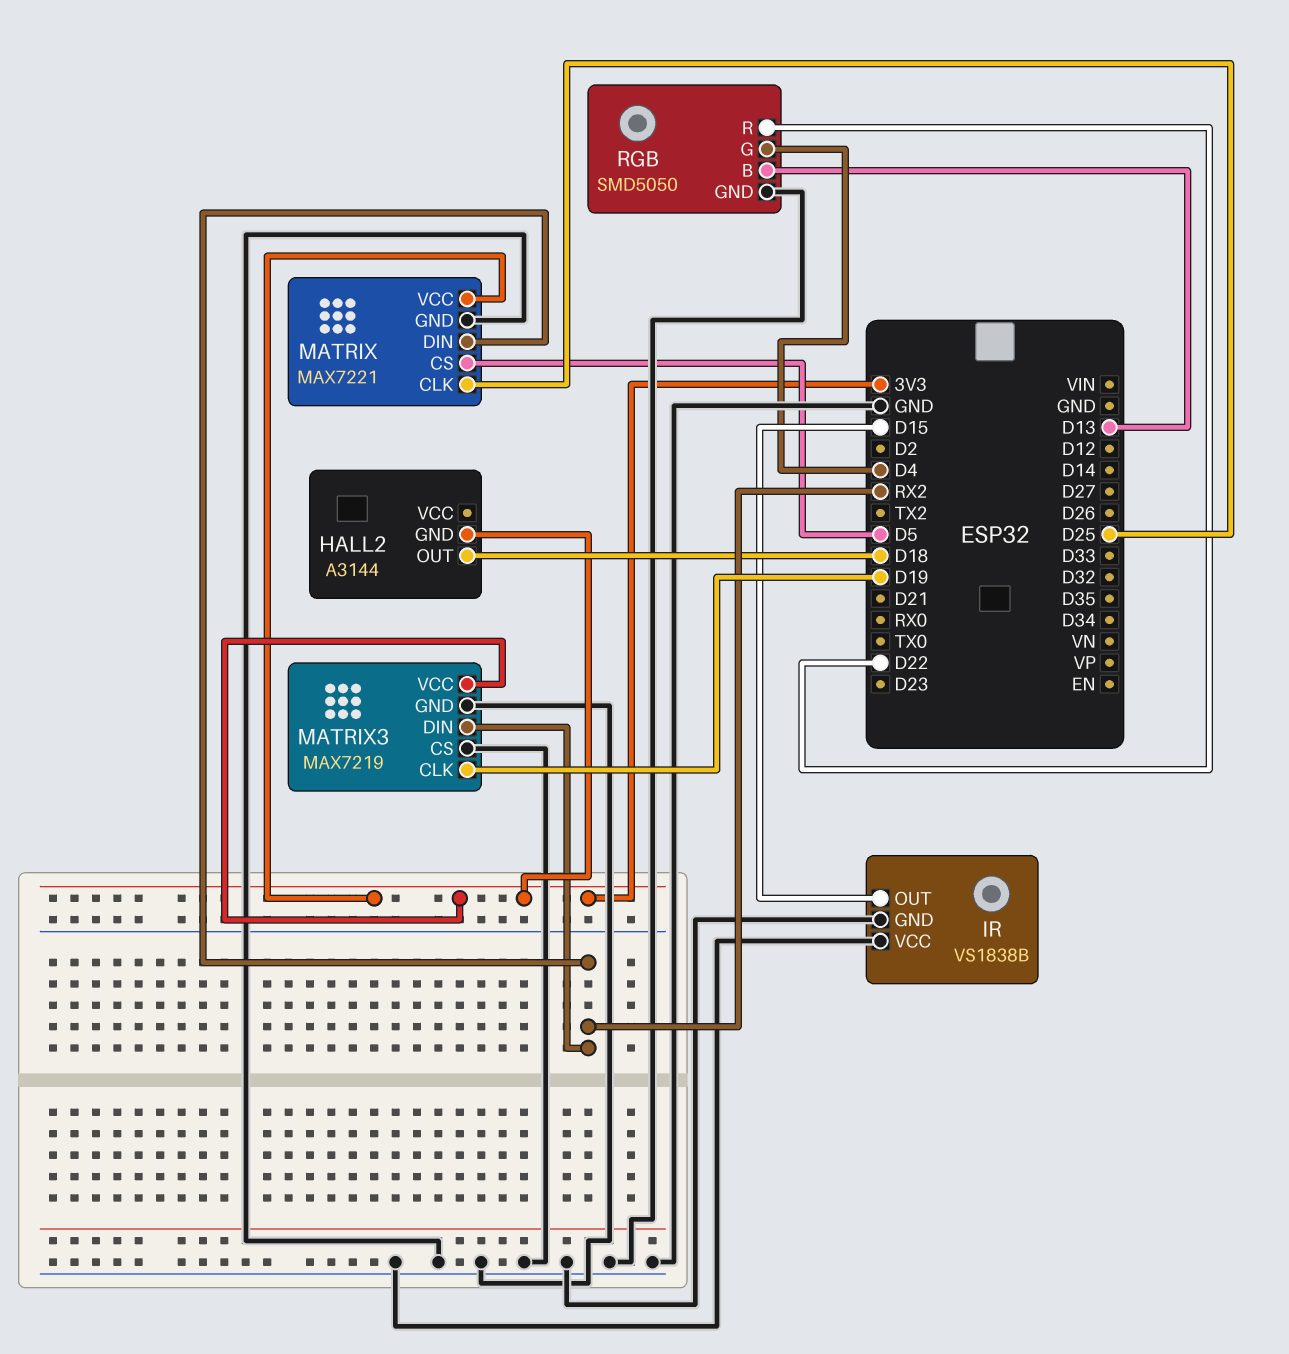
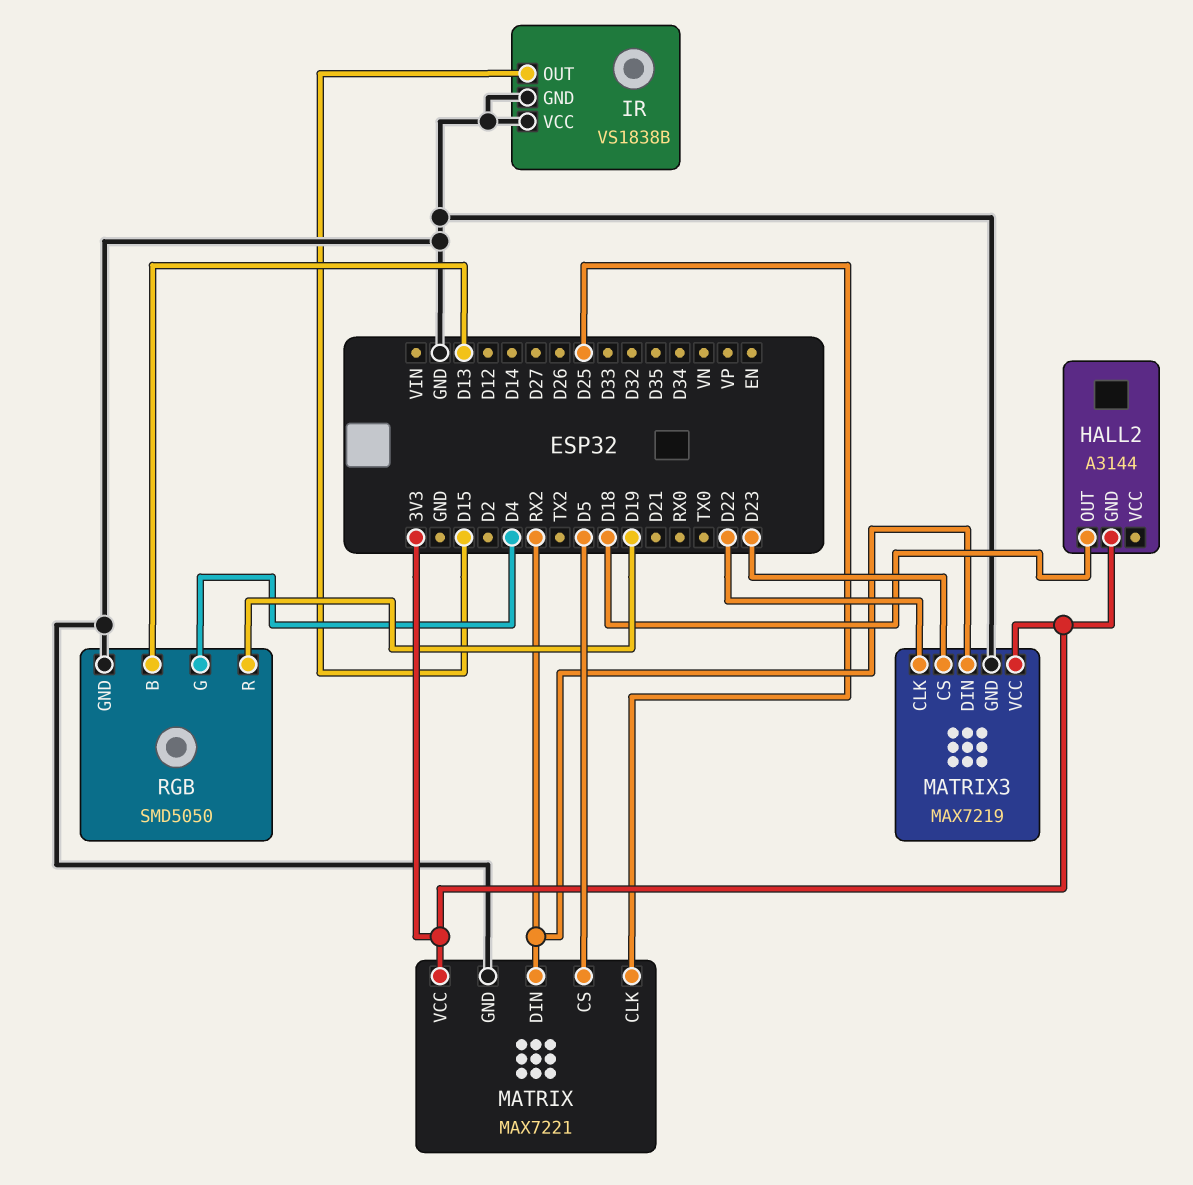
MATRIX3 pin CLK: D19 -> D22
MATRIX3 pin CS: GND -> D23
RGB pin R: D22 -> D19

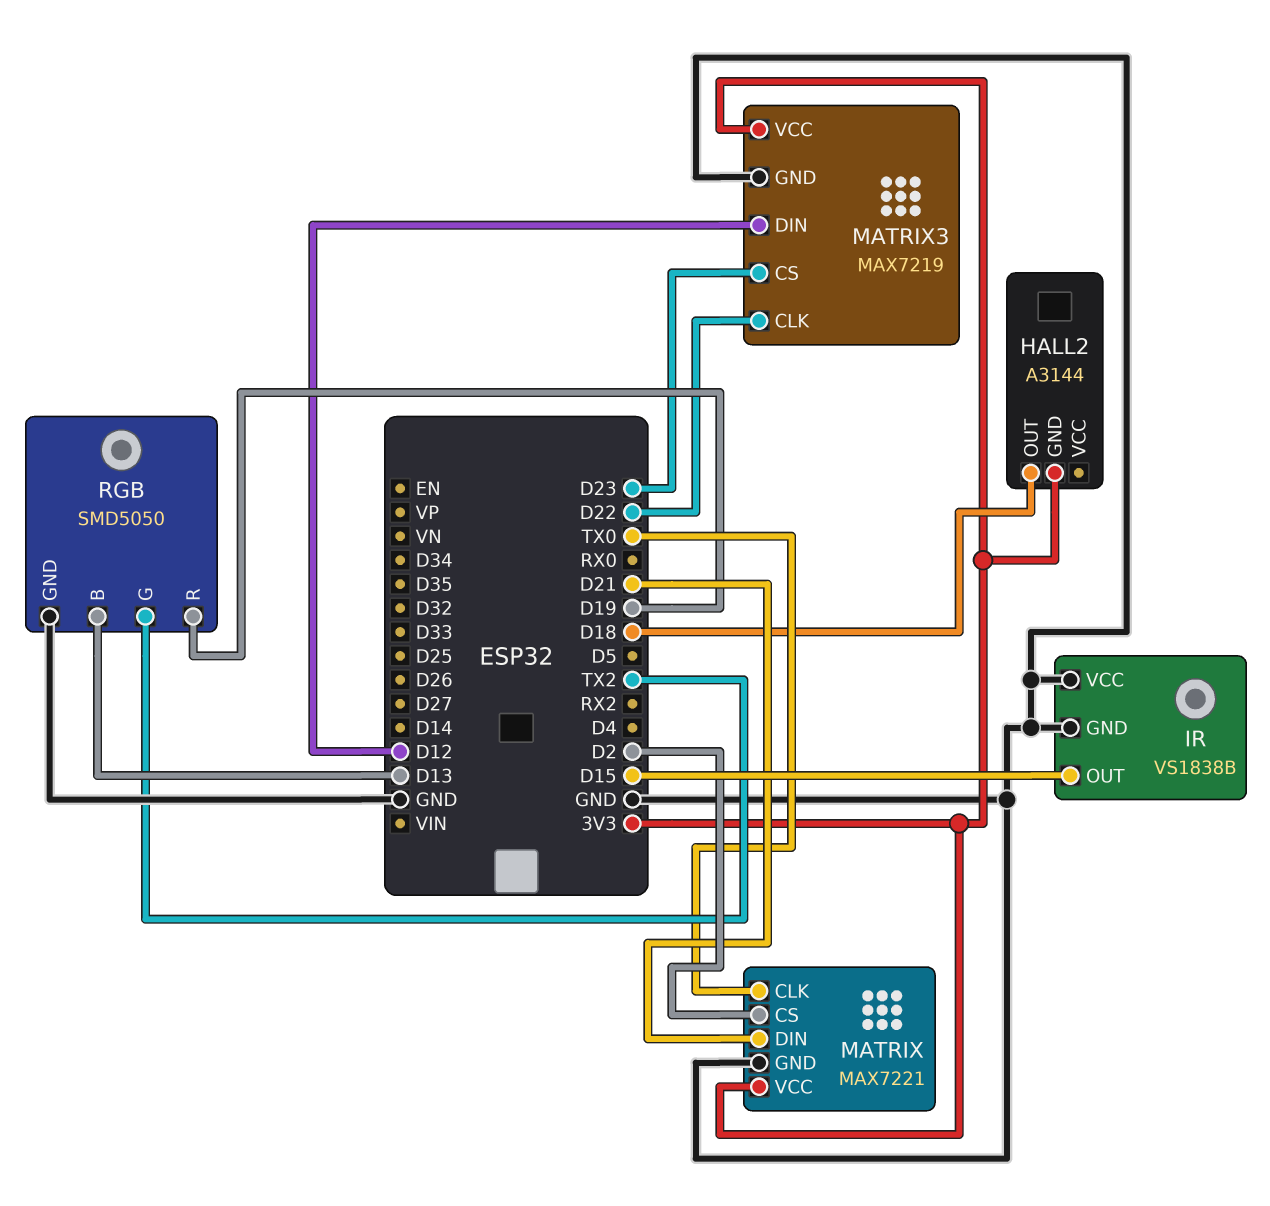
MATRIX pin CLK: D25 -> TX0
MATRIX pin CS: D5 -> D2
MATRIX pin DIN: RX2 -> D21
MATRIX3 pin DIN: RX2 -> D12
RGB pin G: D4 -> TX2

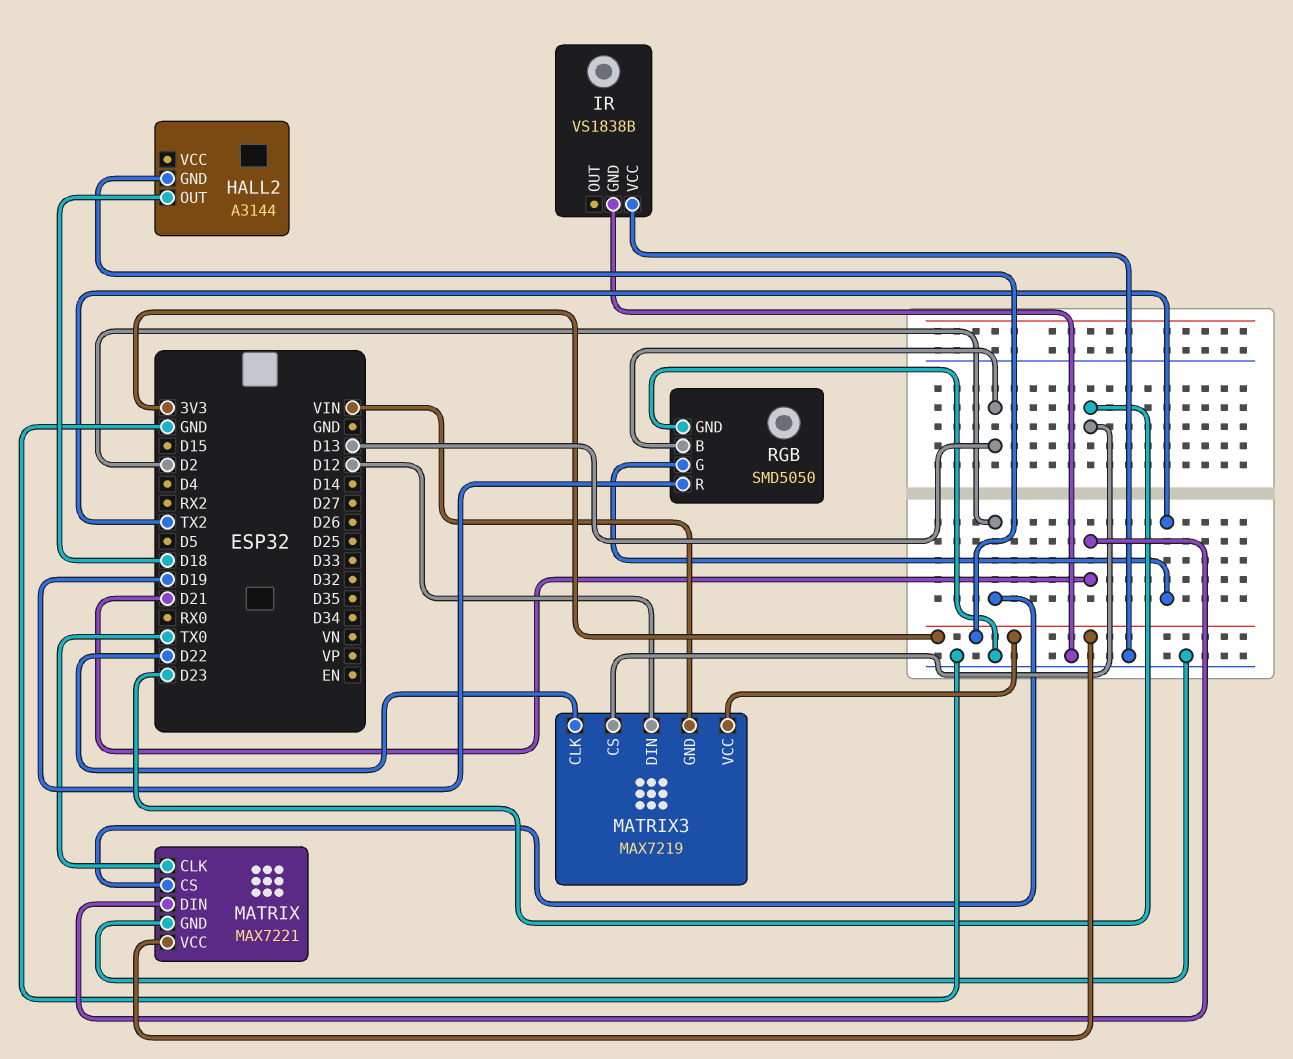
IR pin OUT: D15 -> none
MATRIX3 pin GND: GND -> VIN

